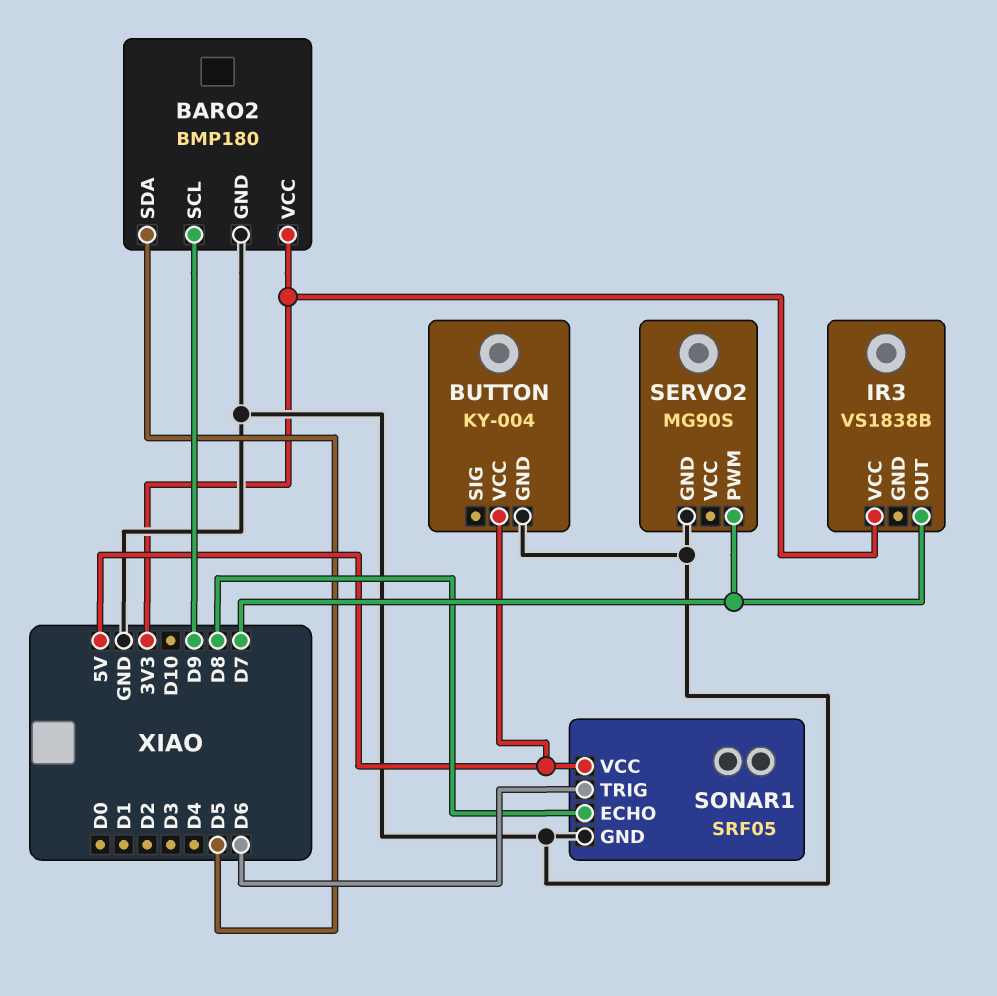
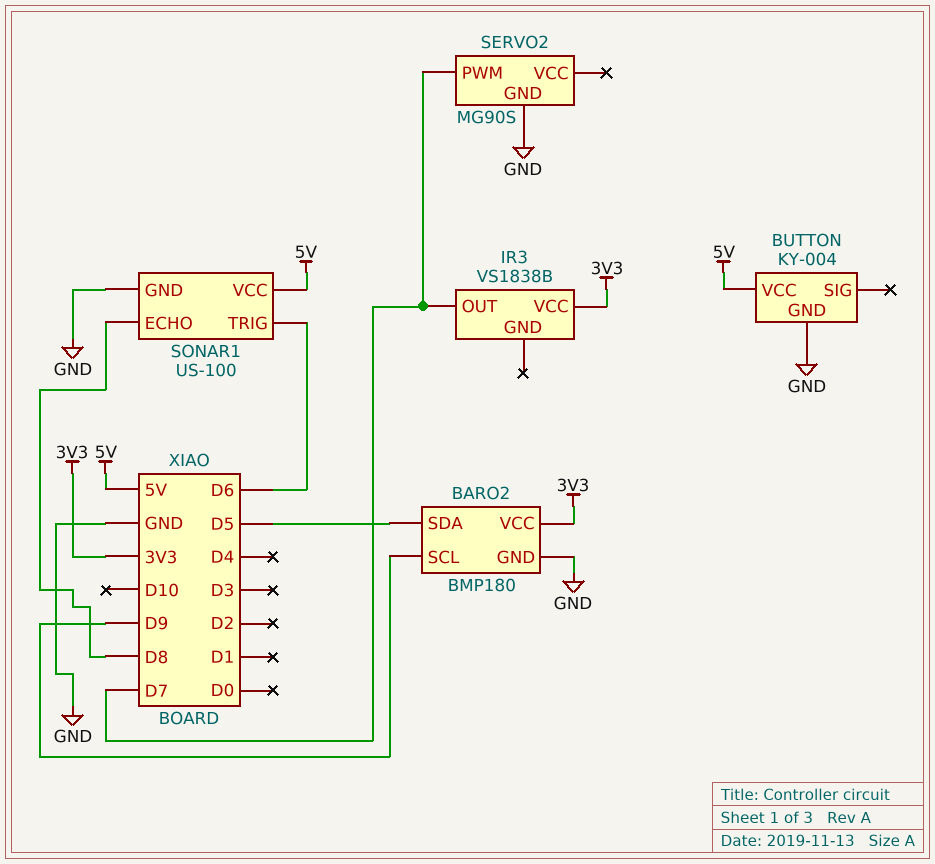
SONAR1: SRF05 -> US-100

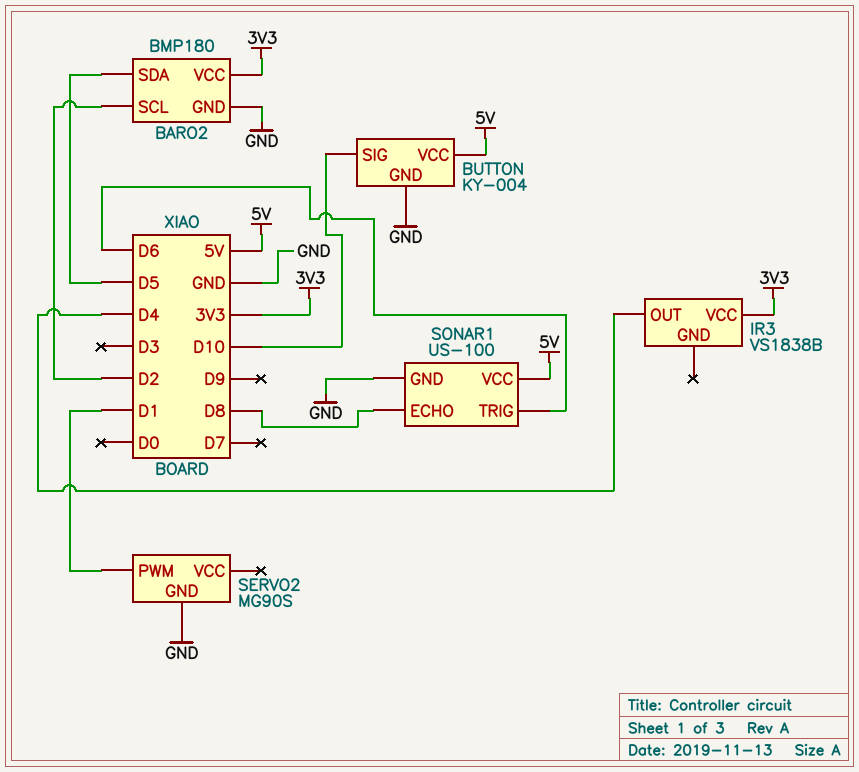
BARO2 pin SCL: D9 -> D2
BUTTON pin SIG: none -> D10
IR3 pin OUT: D7 -> D4
SERVO2 pin PWM: D7 -> D1

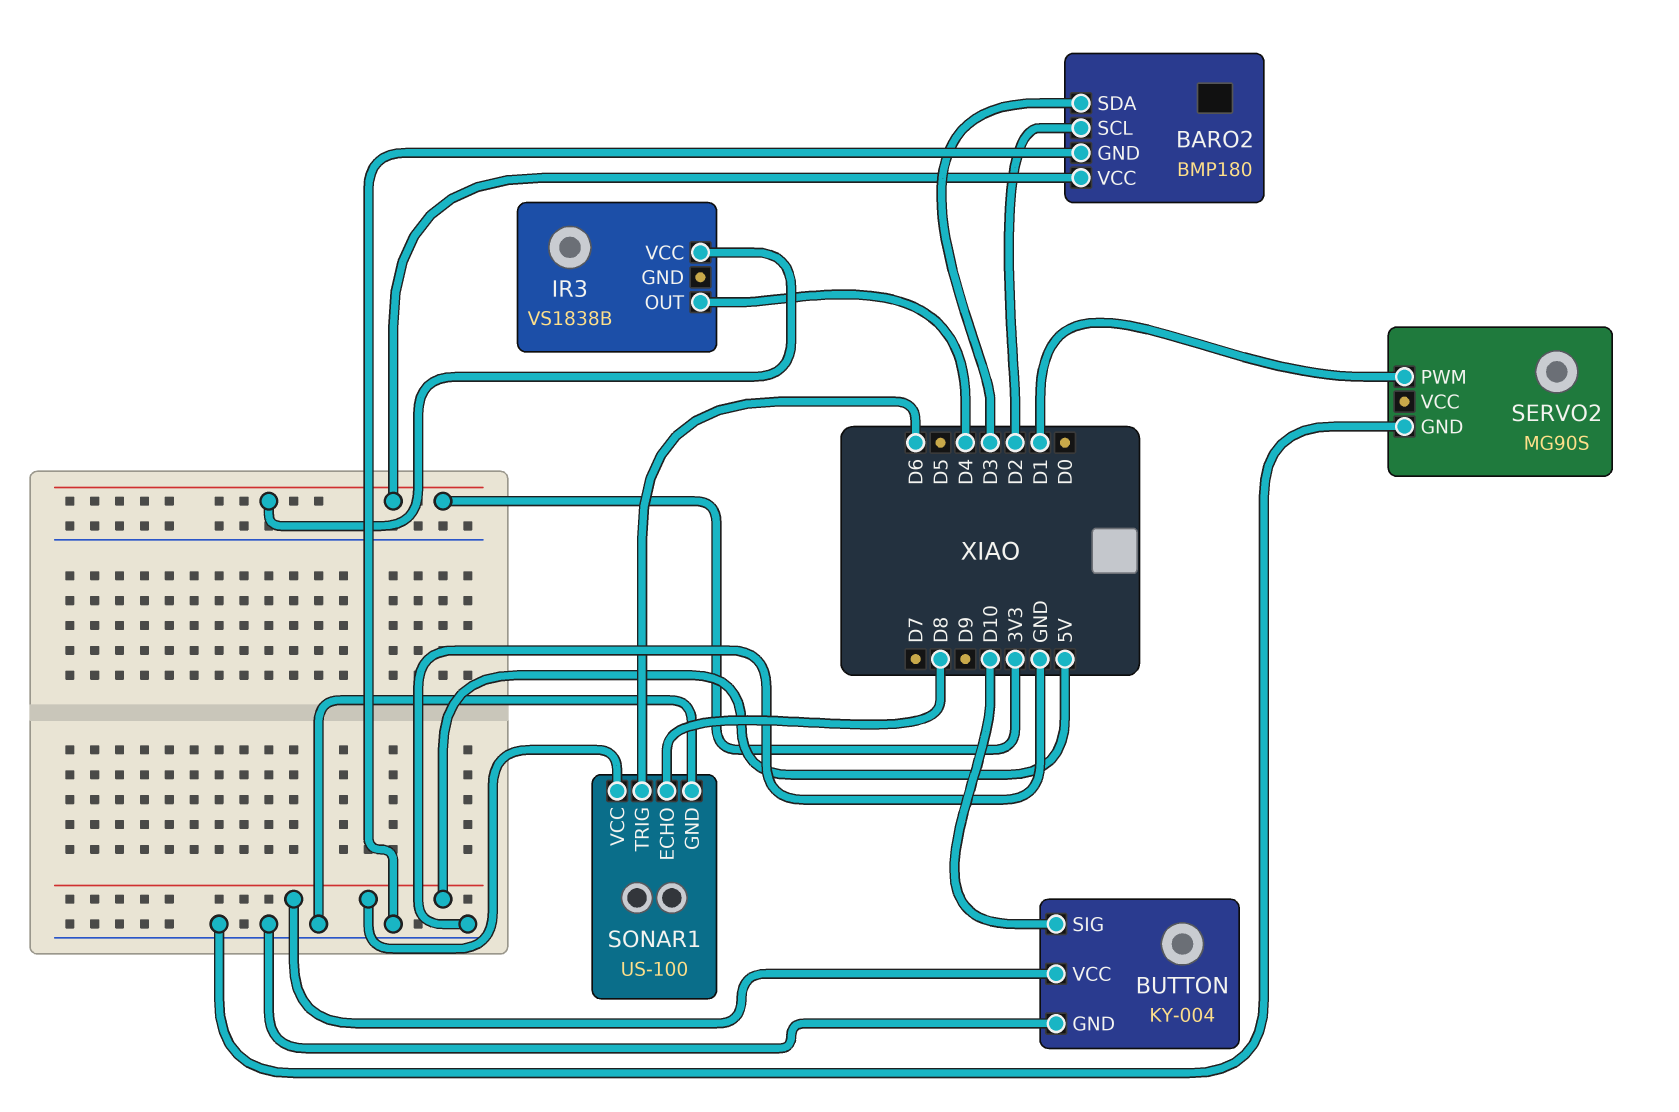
BARO2 pin SDA: D5 -> D3

